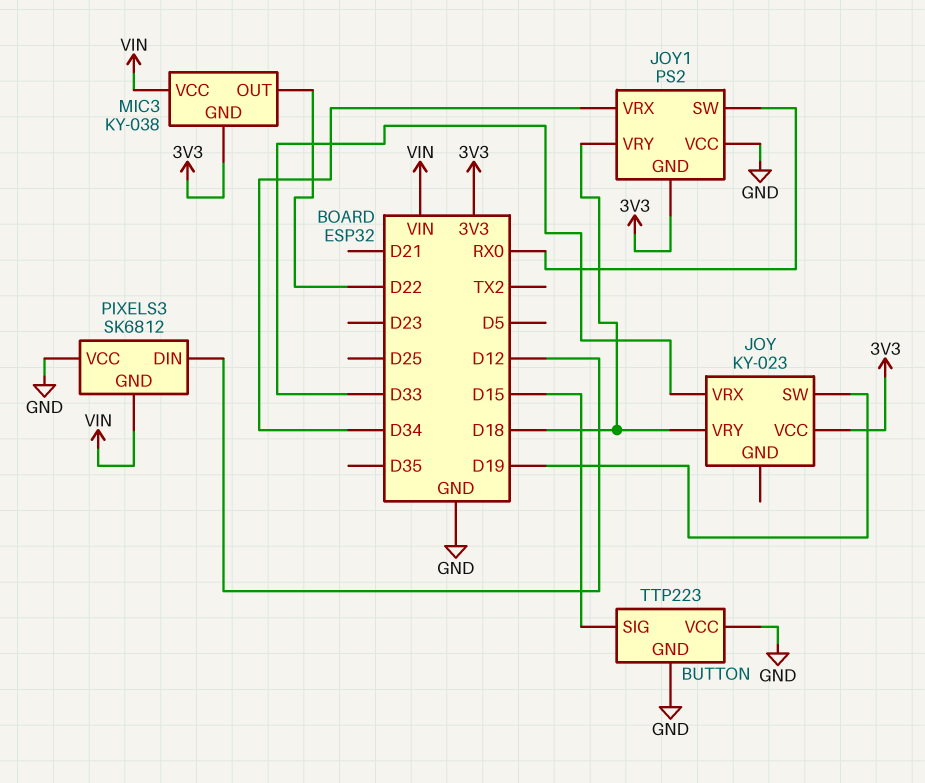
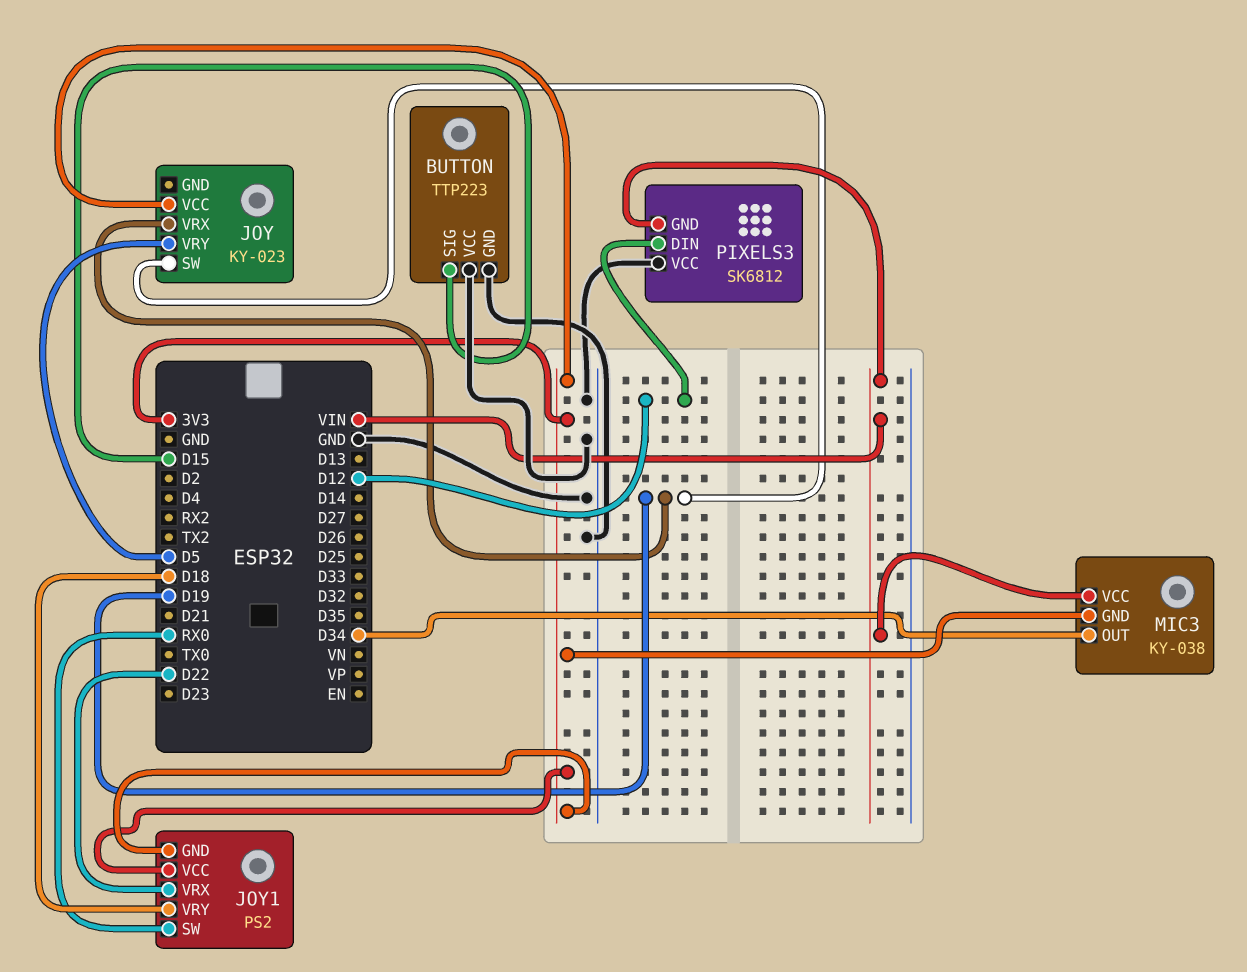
JOY pin VRX: D33 -> D19
JOY pin VRY: D18 -> D5
JOY1 pin VCC: GND -> 3V3
JOY1 pin VRX: D34 -> D22
MIC3 pin OUT: D22 -> D34

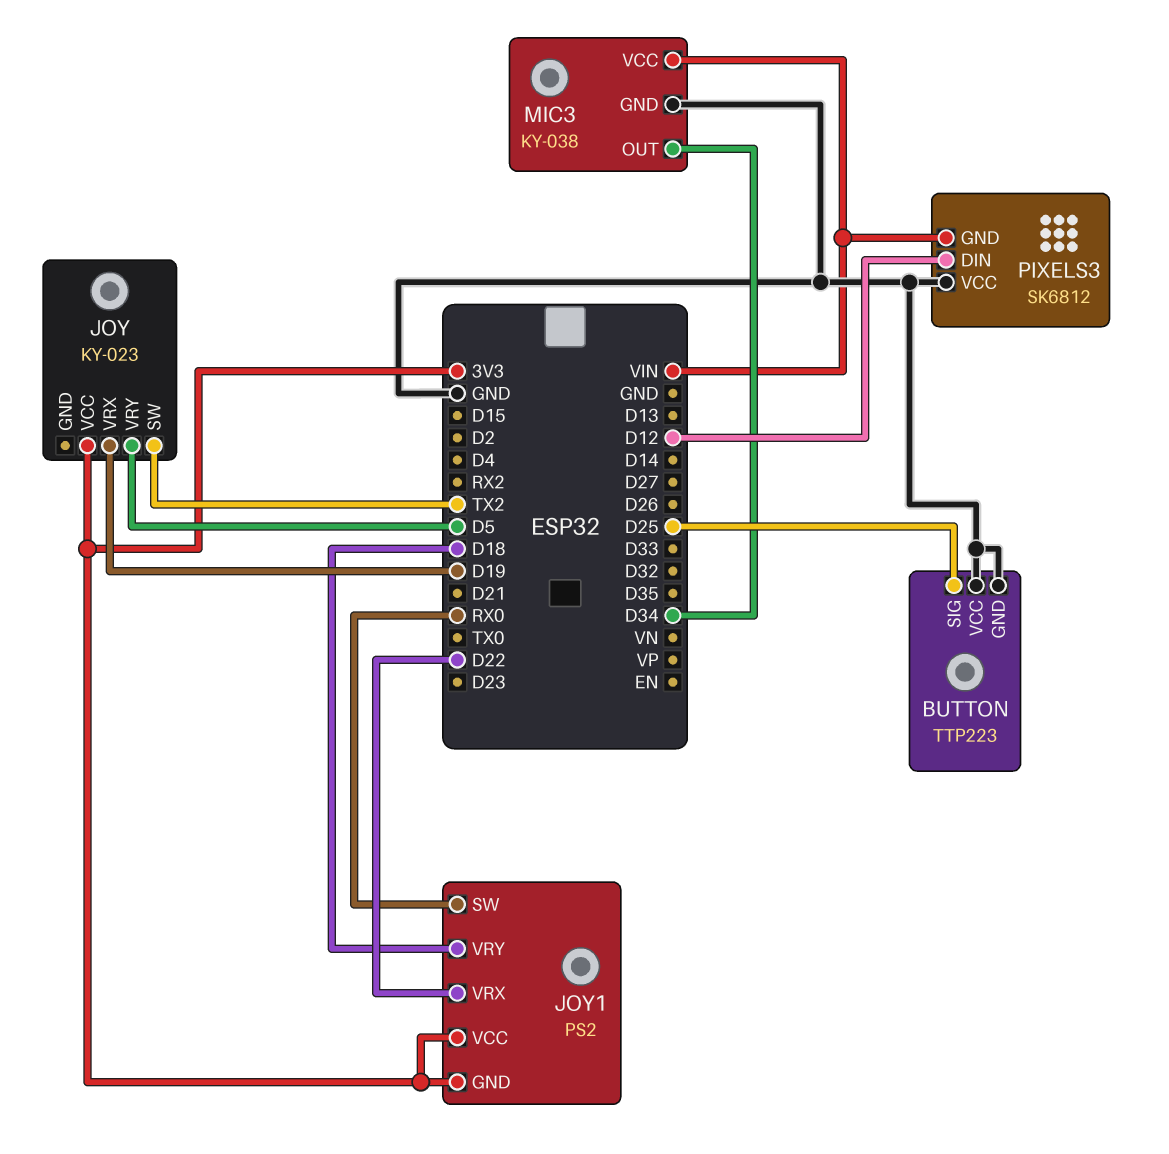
BUTTON pin SIG: D15 -> D25
JOY pin SW: D19 -> TX2
MIC3 pin GND: 3V3 -> GND

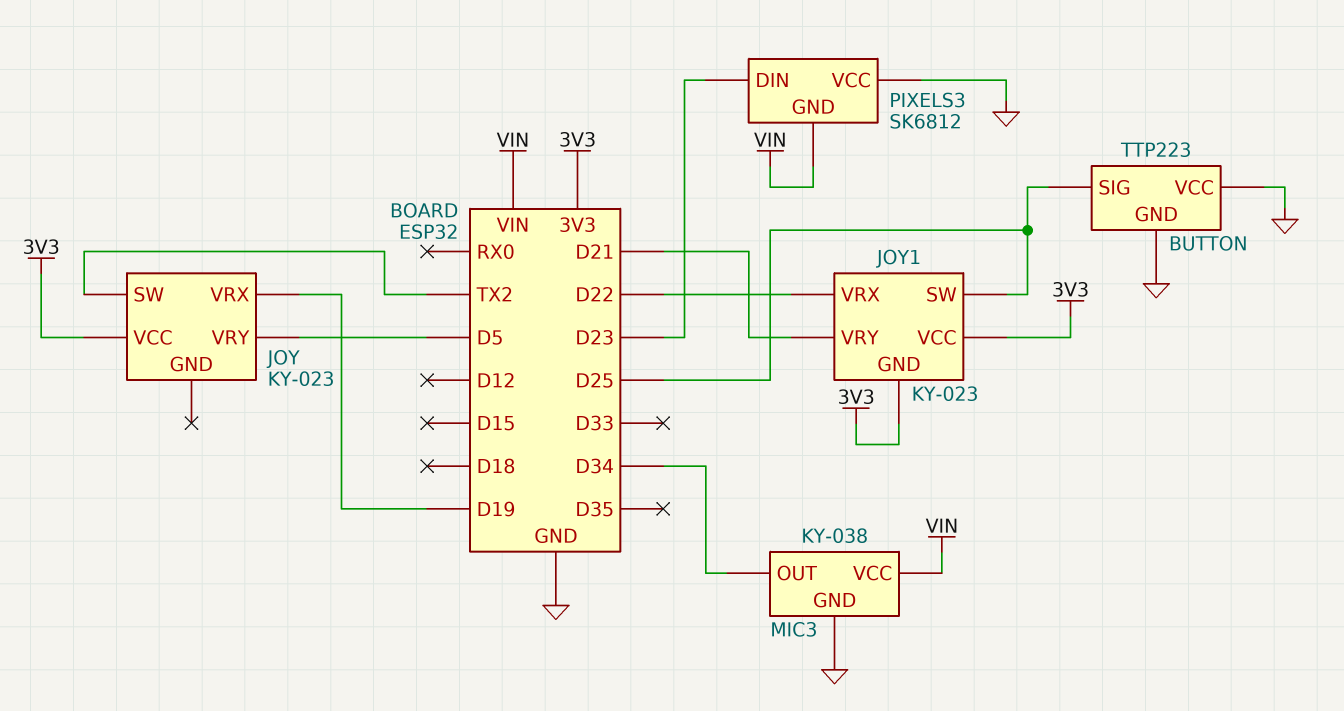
JOY1: PS2 -> KY-023
JOY1 pin SW: RX0 -> D25
JOY1 pin VRY: D18 -> D21
PIXELS3 pin DIN: D12 -> D23

